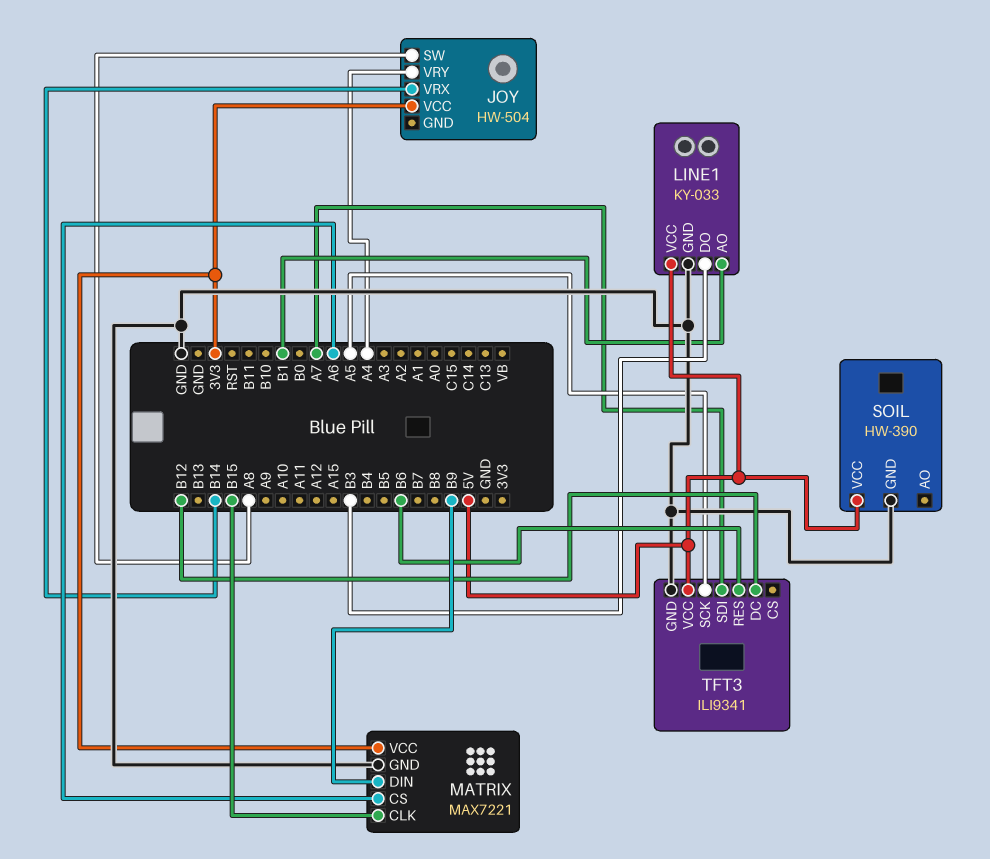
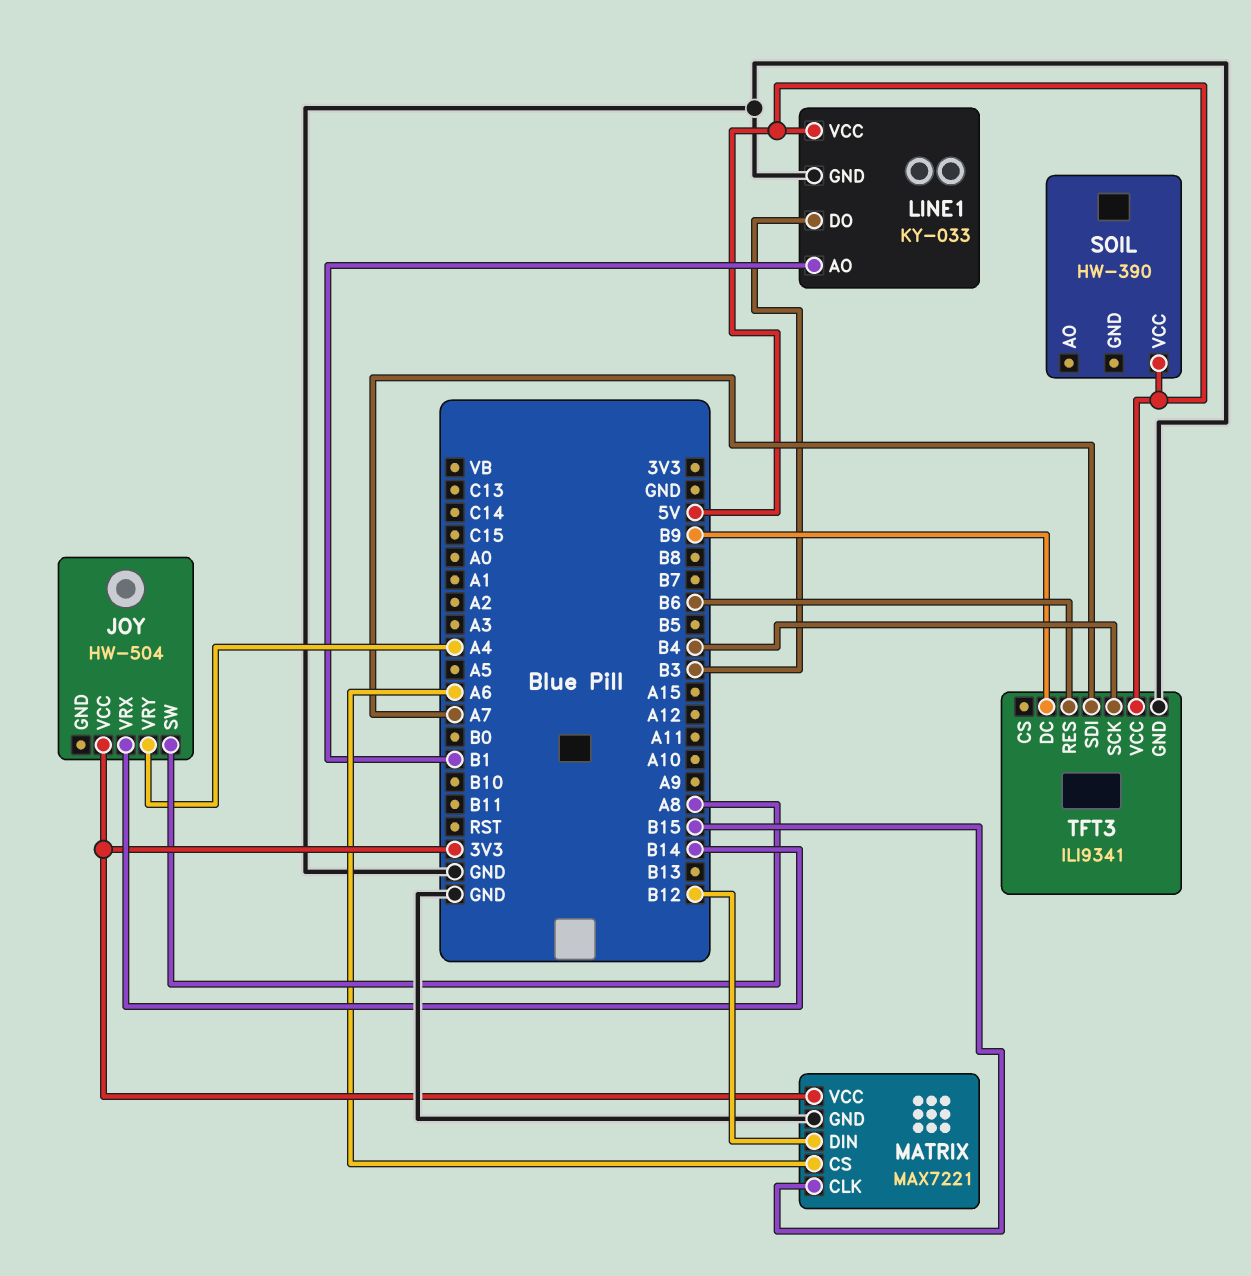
MATRIX pin DIN: B9 -> B12
SOIL pin GND: GND -> none
TFT3 pin DC: B12 -> B9
TFT3 pin SCK: A5 -> B4

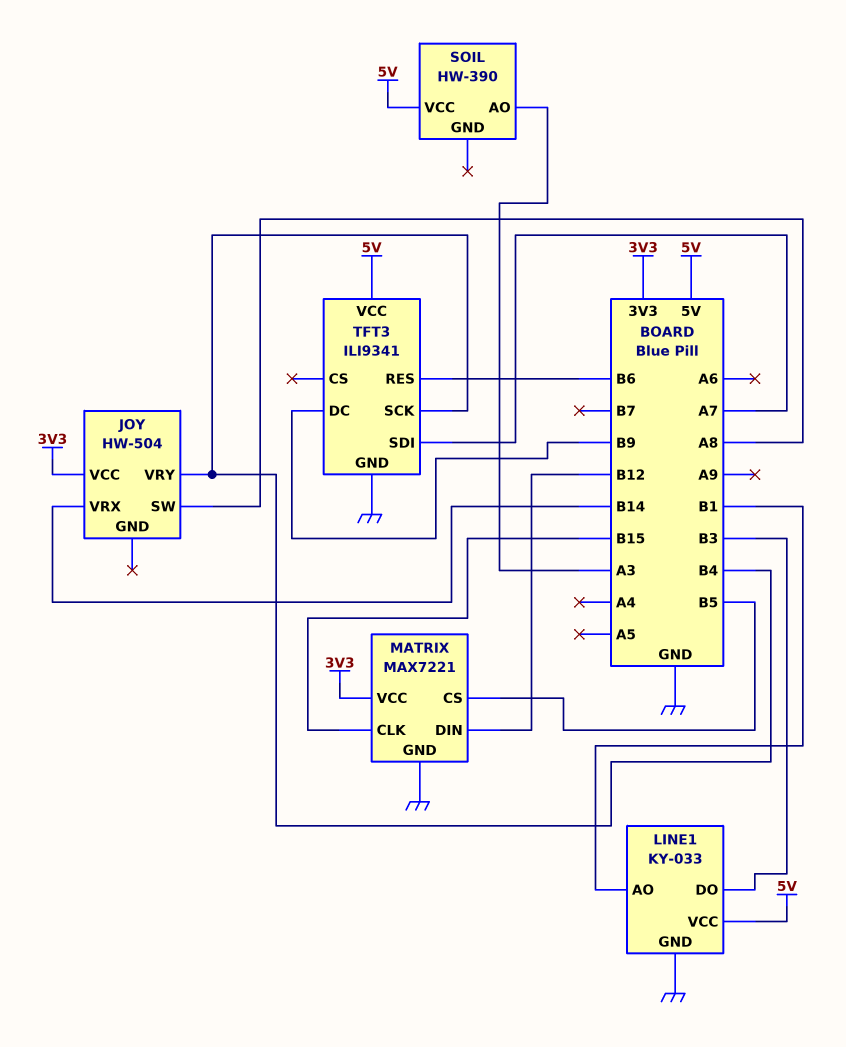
JOY pin VRY: A4 -> B4
MATRIX pin CS: A6 -> B5
SOIL pin AO: none -> A3

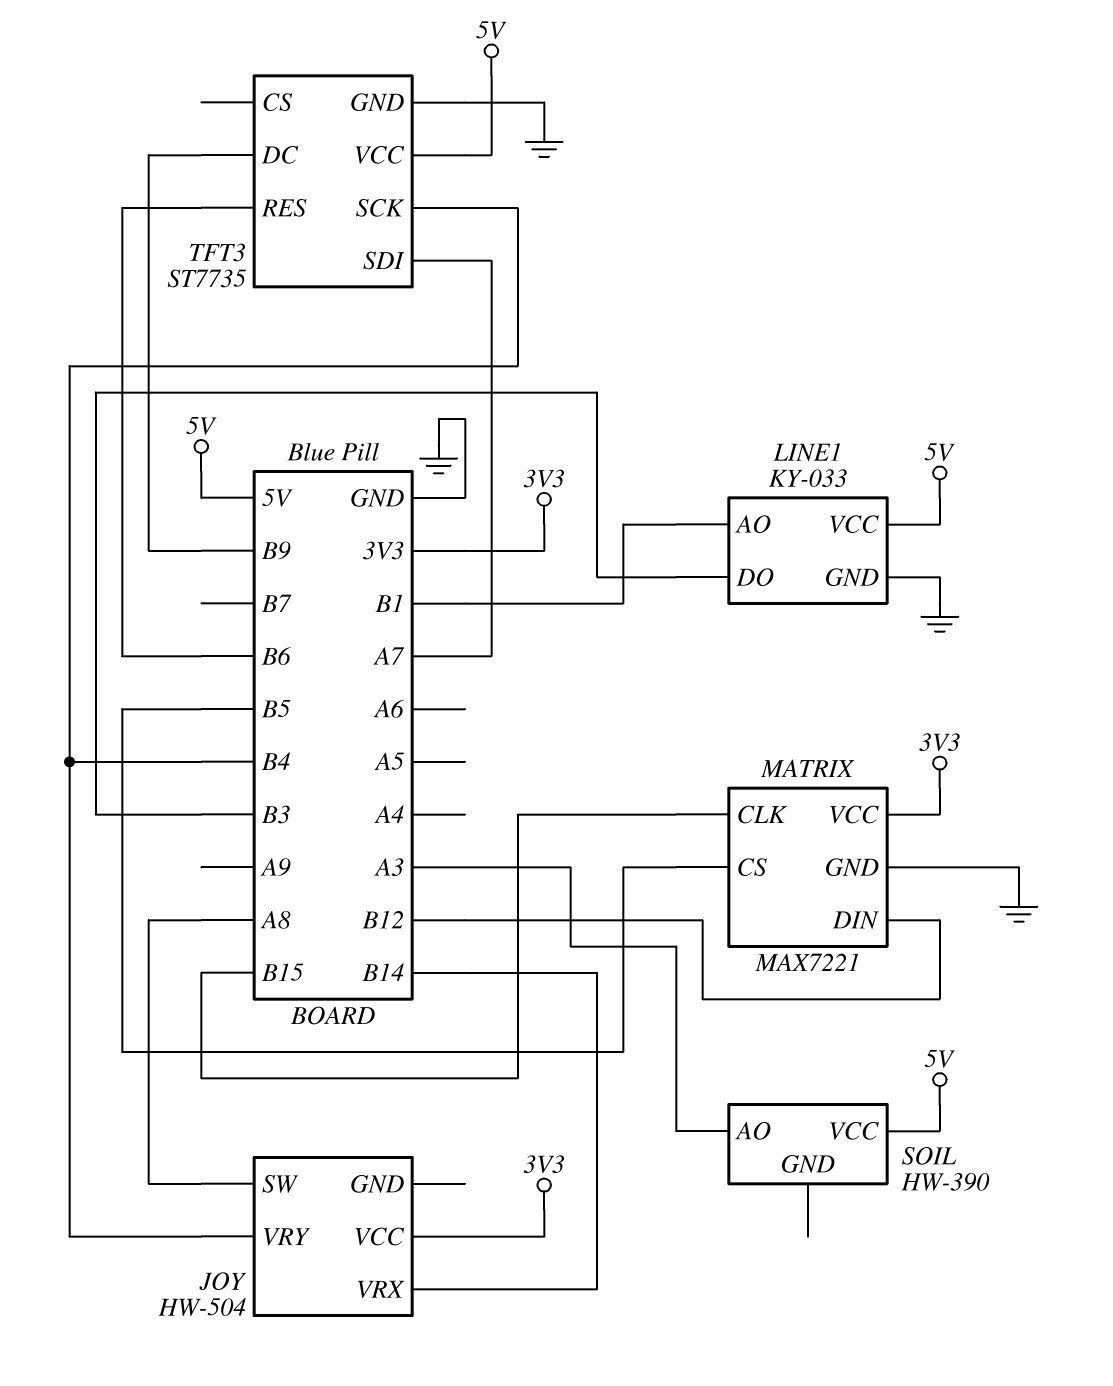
TFT3: ILI9341 -> ST7735

